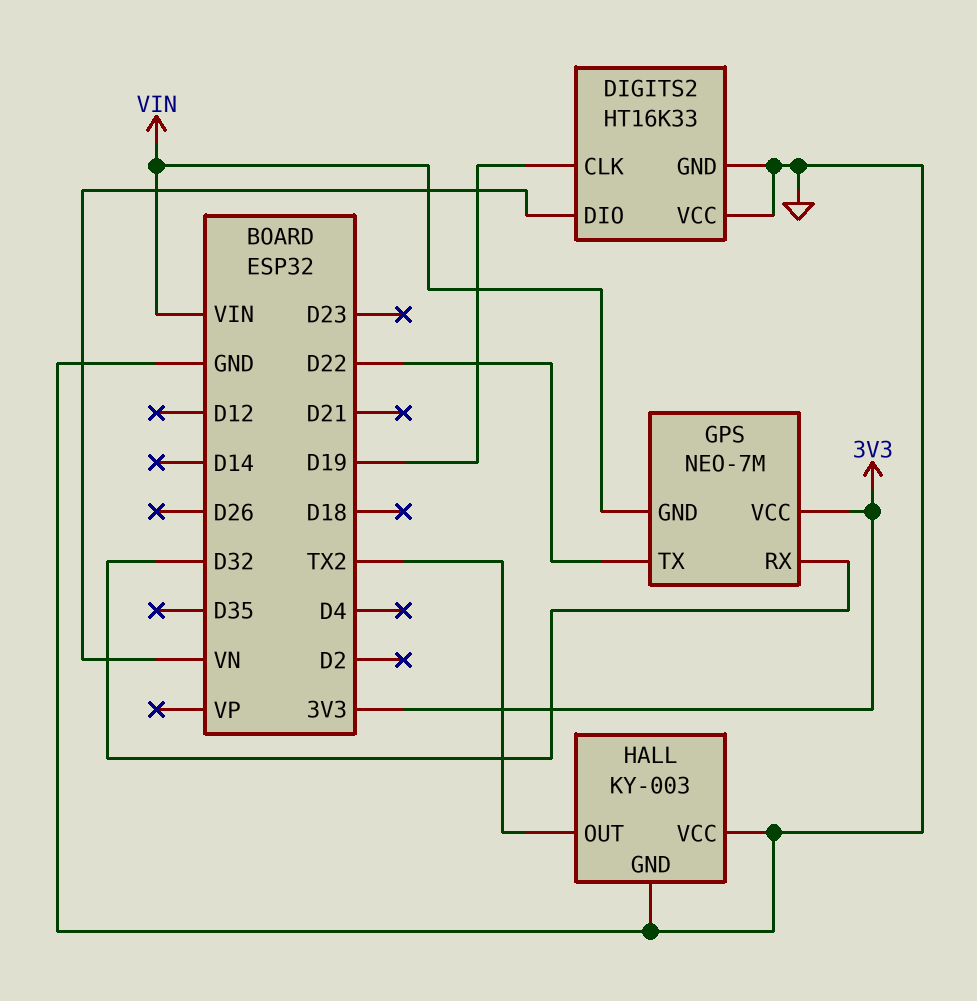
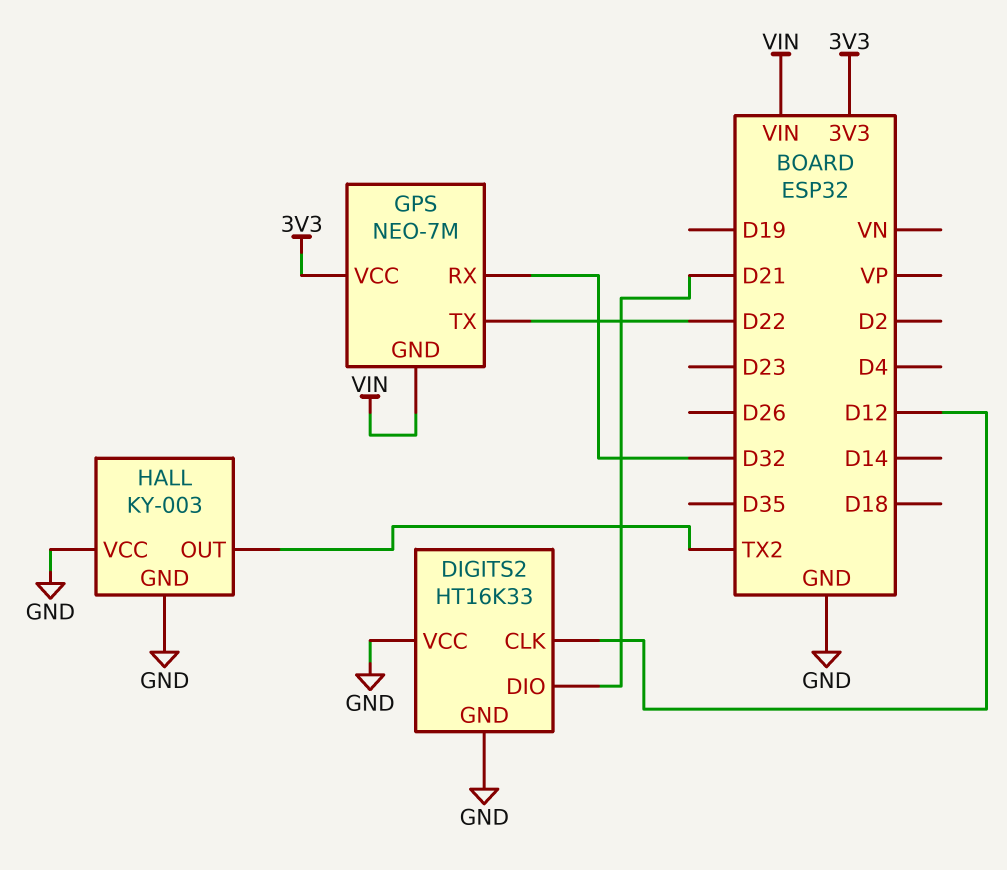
DIGITS2 pin CLK: D19 -> D12
DIGITS2 pin DIO: VN -> D21

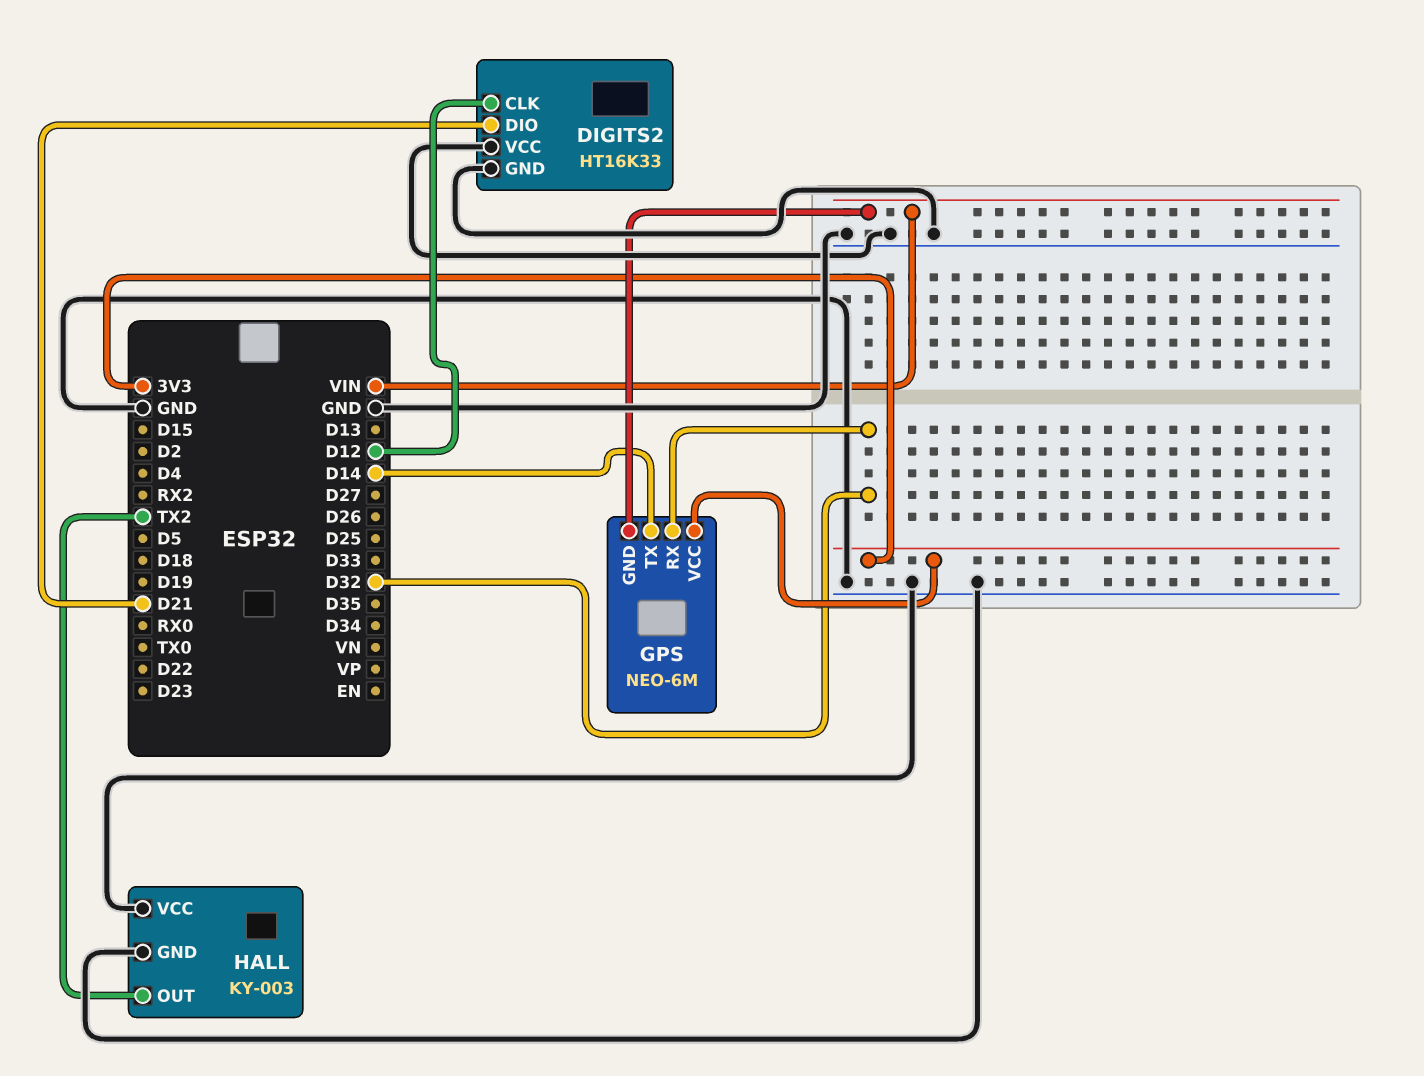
GPS: NEO-7M -> NEO-6M
GPS pin TX: D22 -> D14

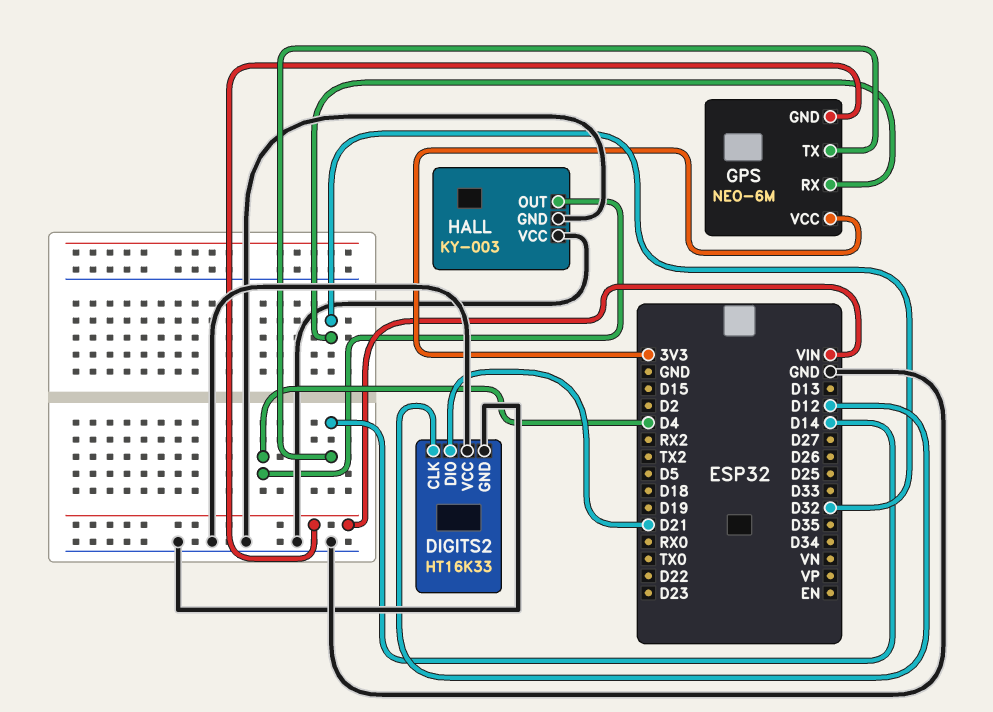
HALL pin OUT: TX2 -> D4

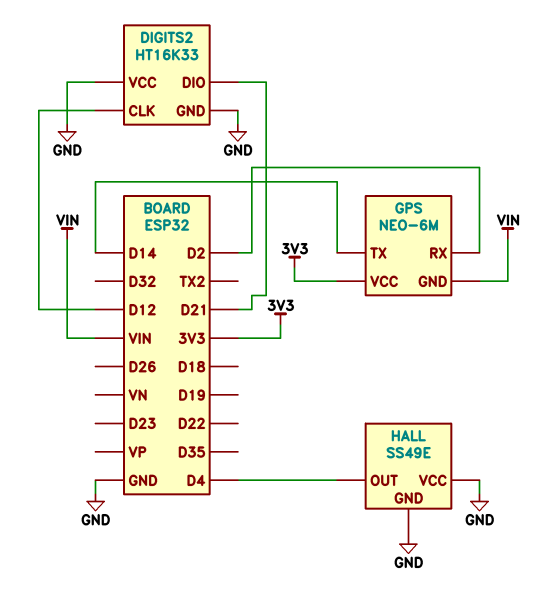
GPS pin RX: D32 -> D2
HALL: KY-003 -> SS49E

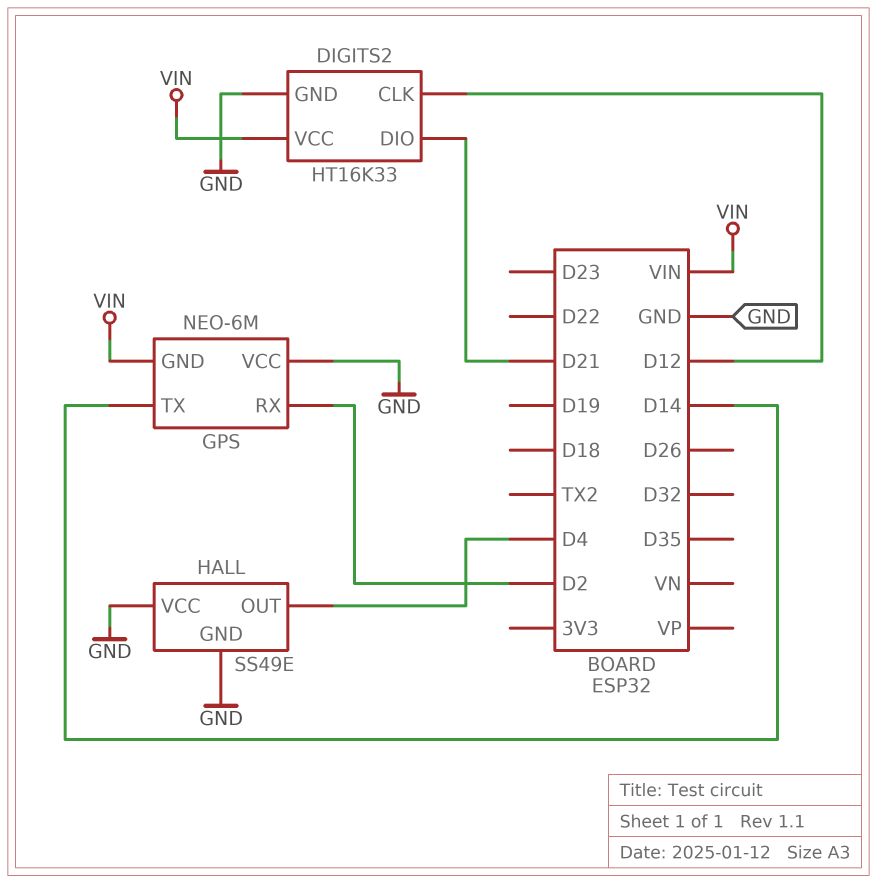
DIGITS2 pin VCC: GND -> VIN
GPS pin VCC: 3V3 -> GND

